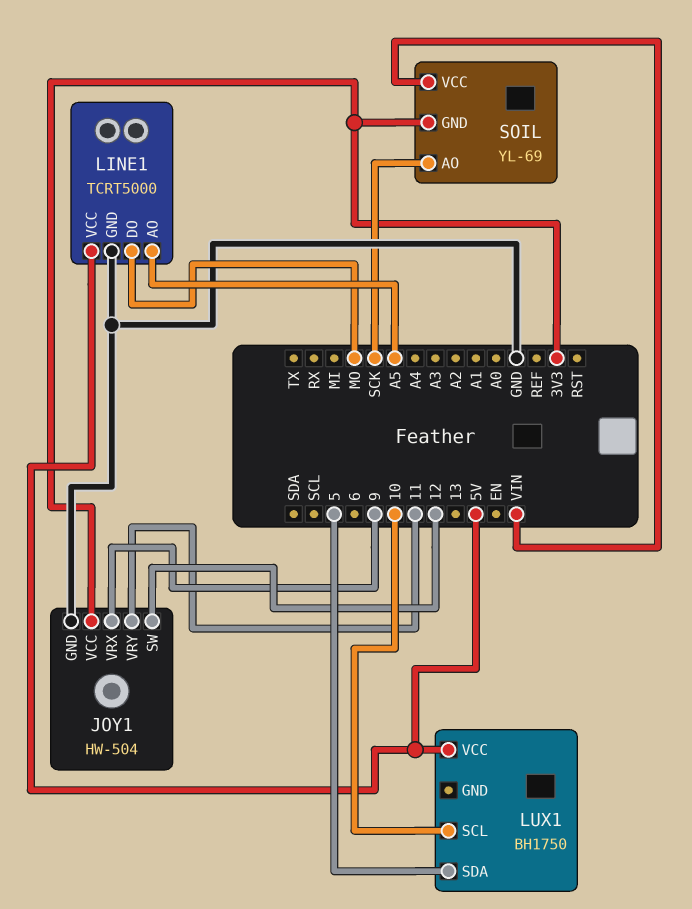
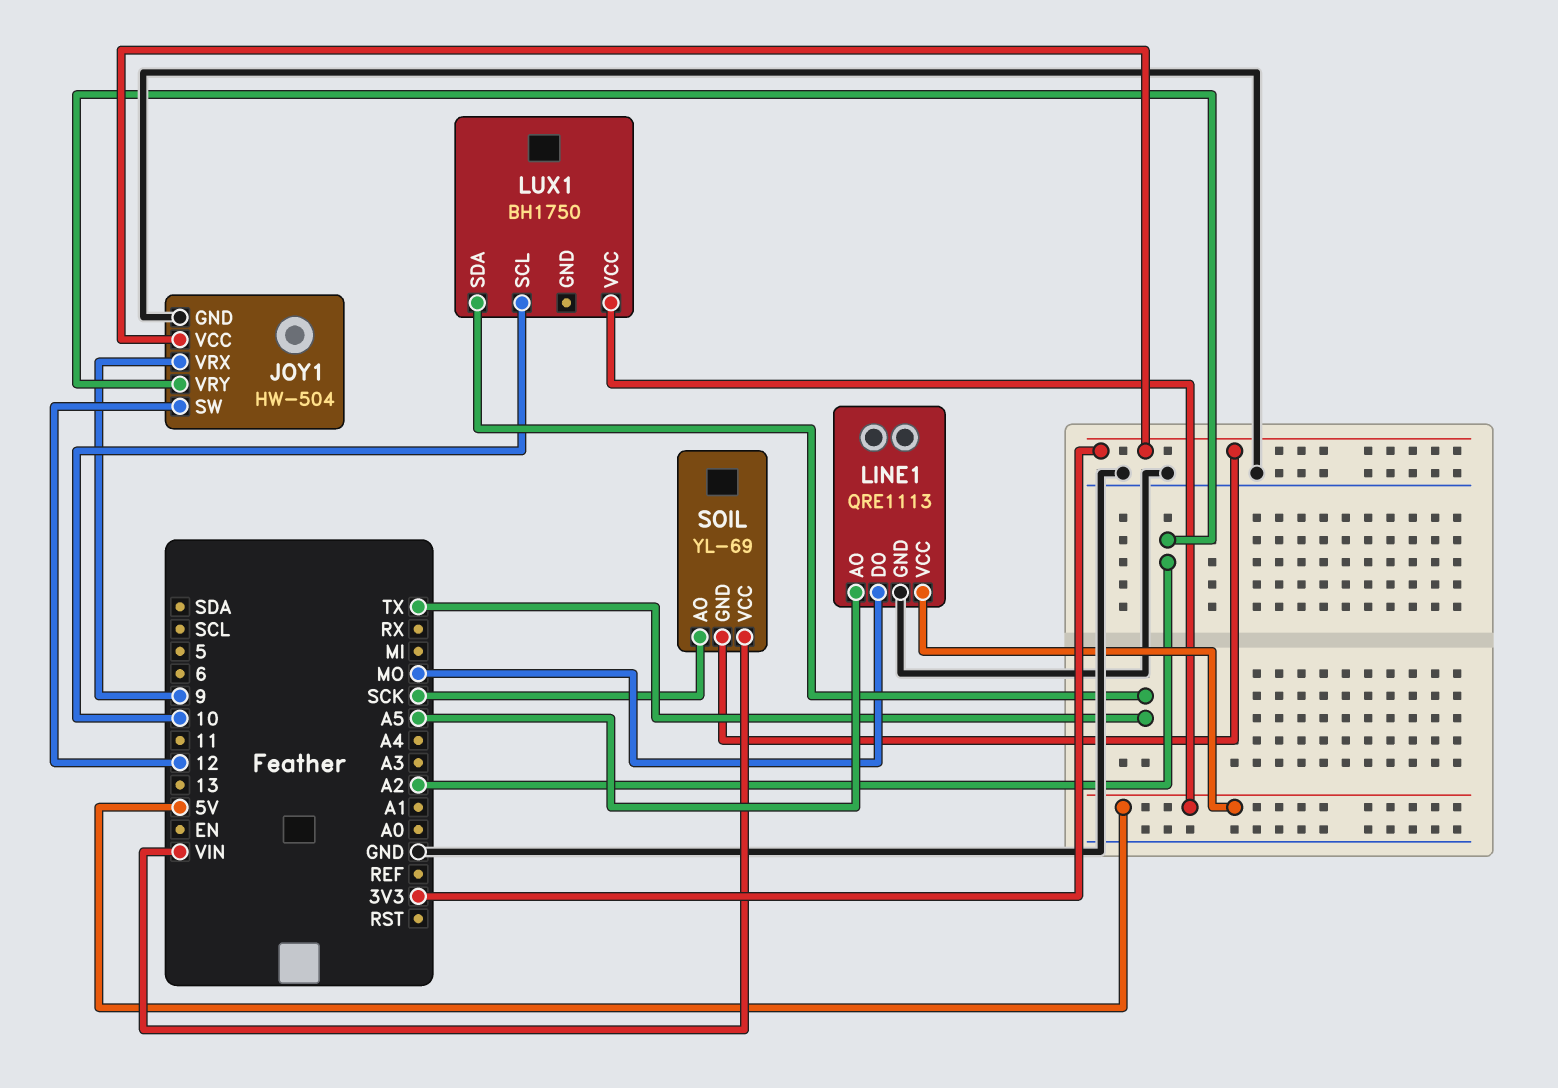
JOY1 pin VRY: 11 -> A2
LINE1: TCRT5000 -> QRE1113
LUX1 pin SDA: 5 -> TX

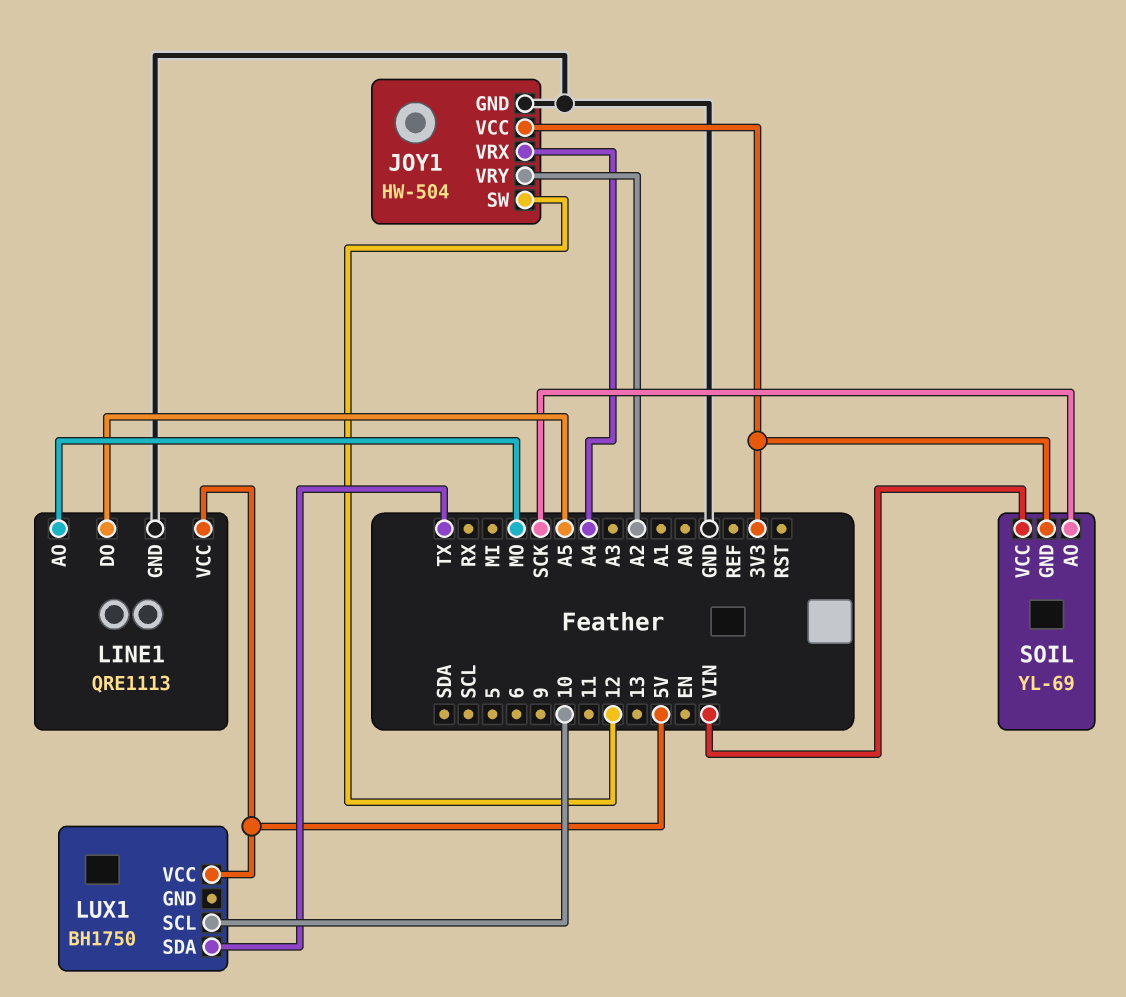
JOY1 pin VRX: 9 -> A4
LINE1 pin AO: A5 -> MO
LINE1 pin DO: MO -> A5

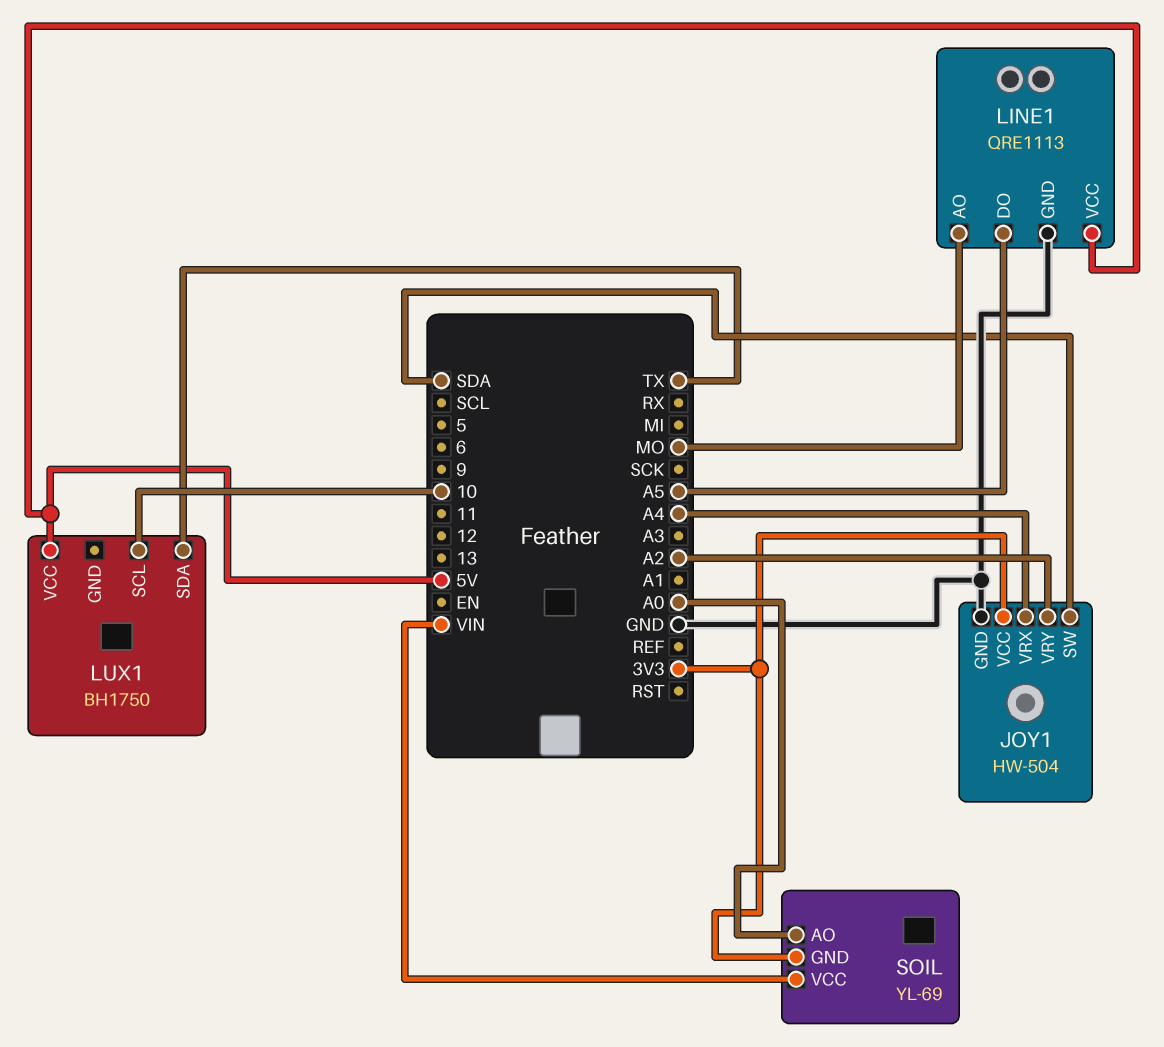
JOY1 pin SW: 12 -> SDA
SOIL pin AO: SCK -> A0

